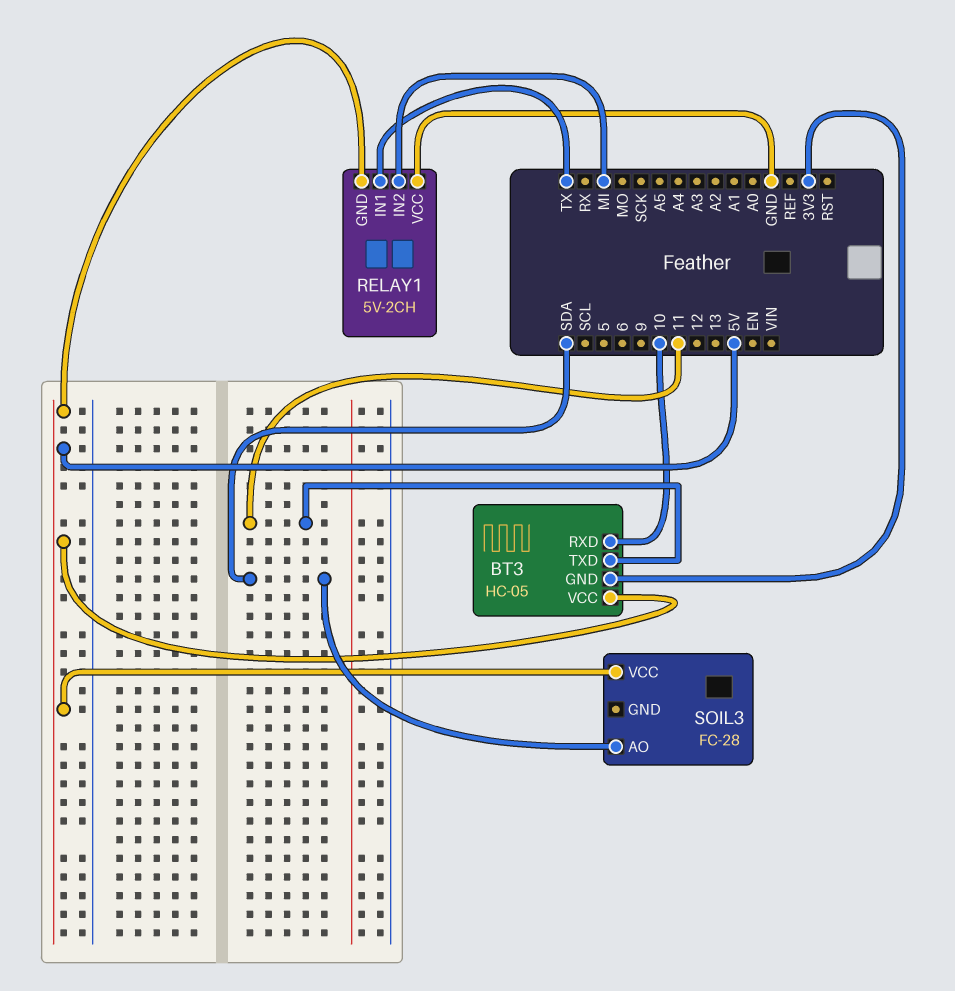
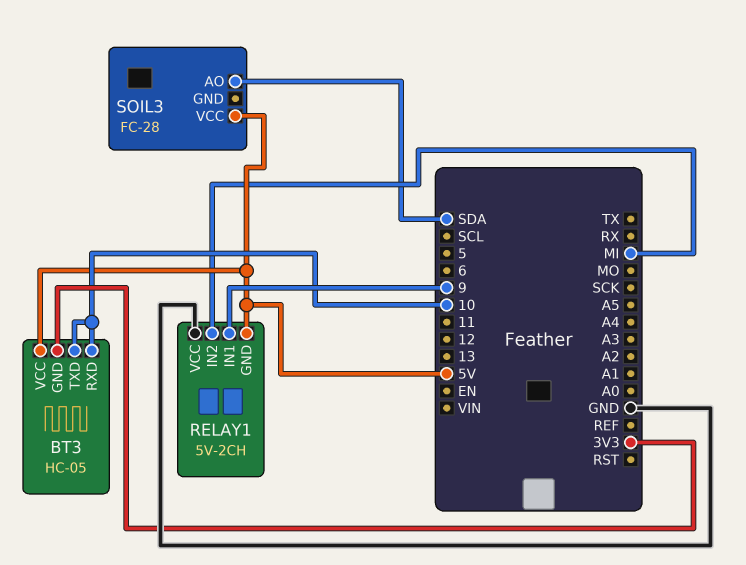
BT3 pin TXD: 11 -> 10
RELAY1 pin IN1: TX -> 9

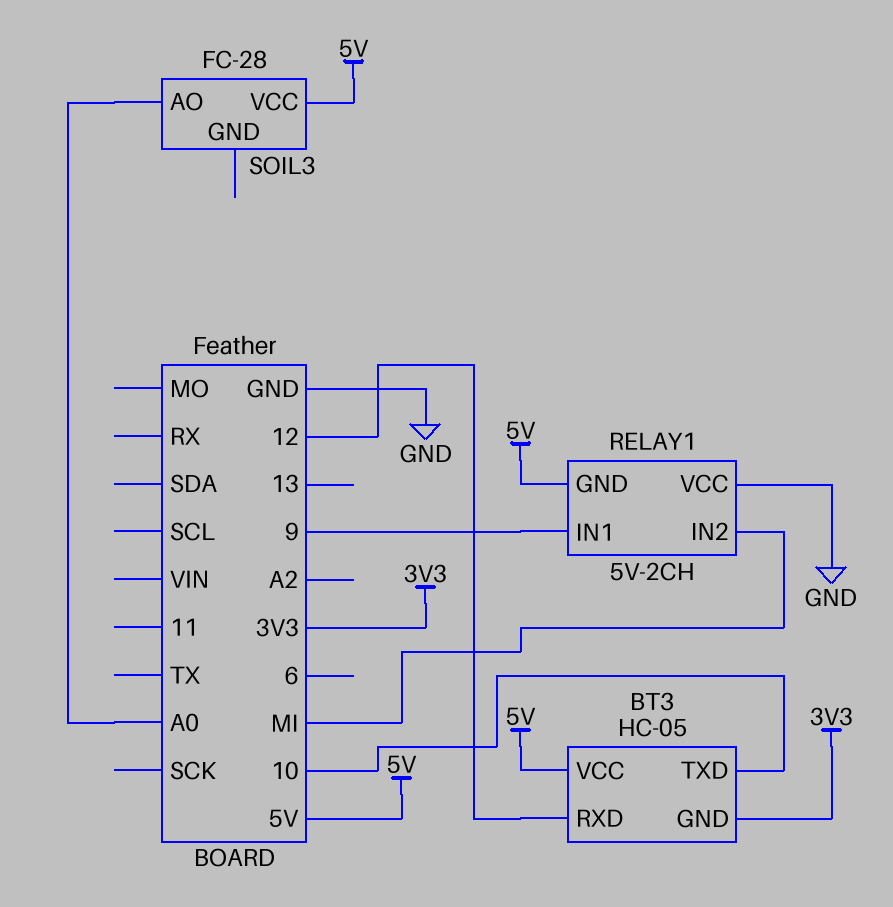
BT3 pin RXD: 10 -> 12
SOIL3 pin AO: SDA -> A0

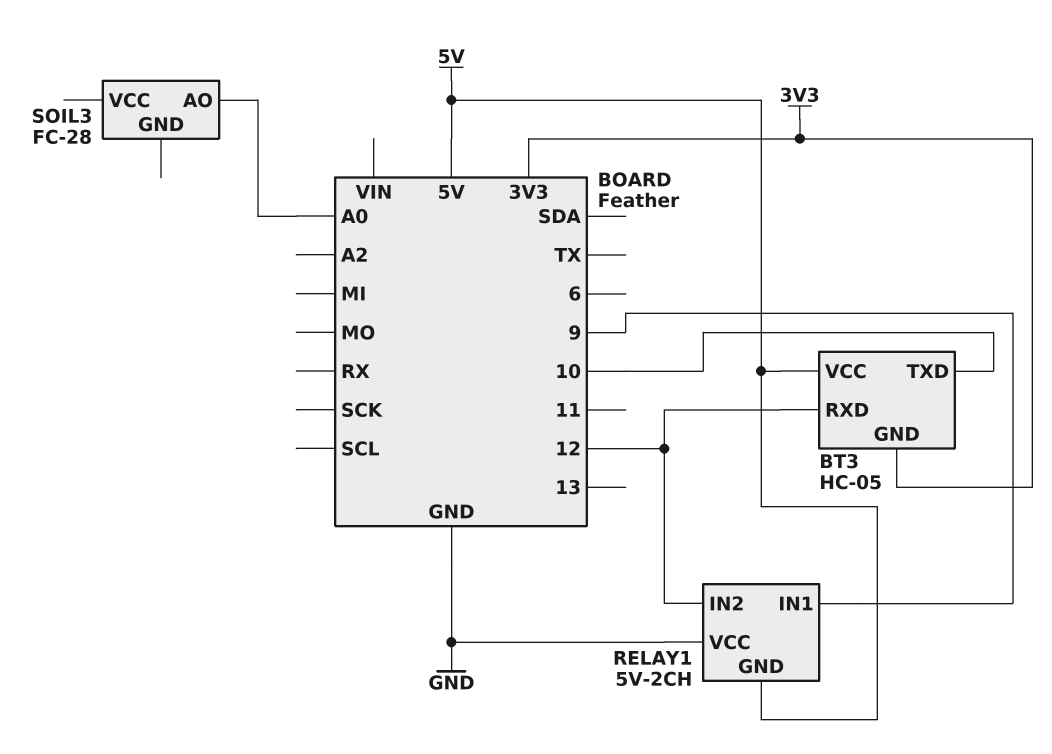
RELAY1 pin IN2: MI -> 12
SOIL3 pin VCC: 5V -> none

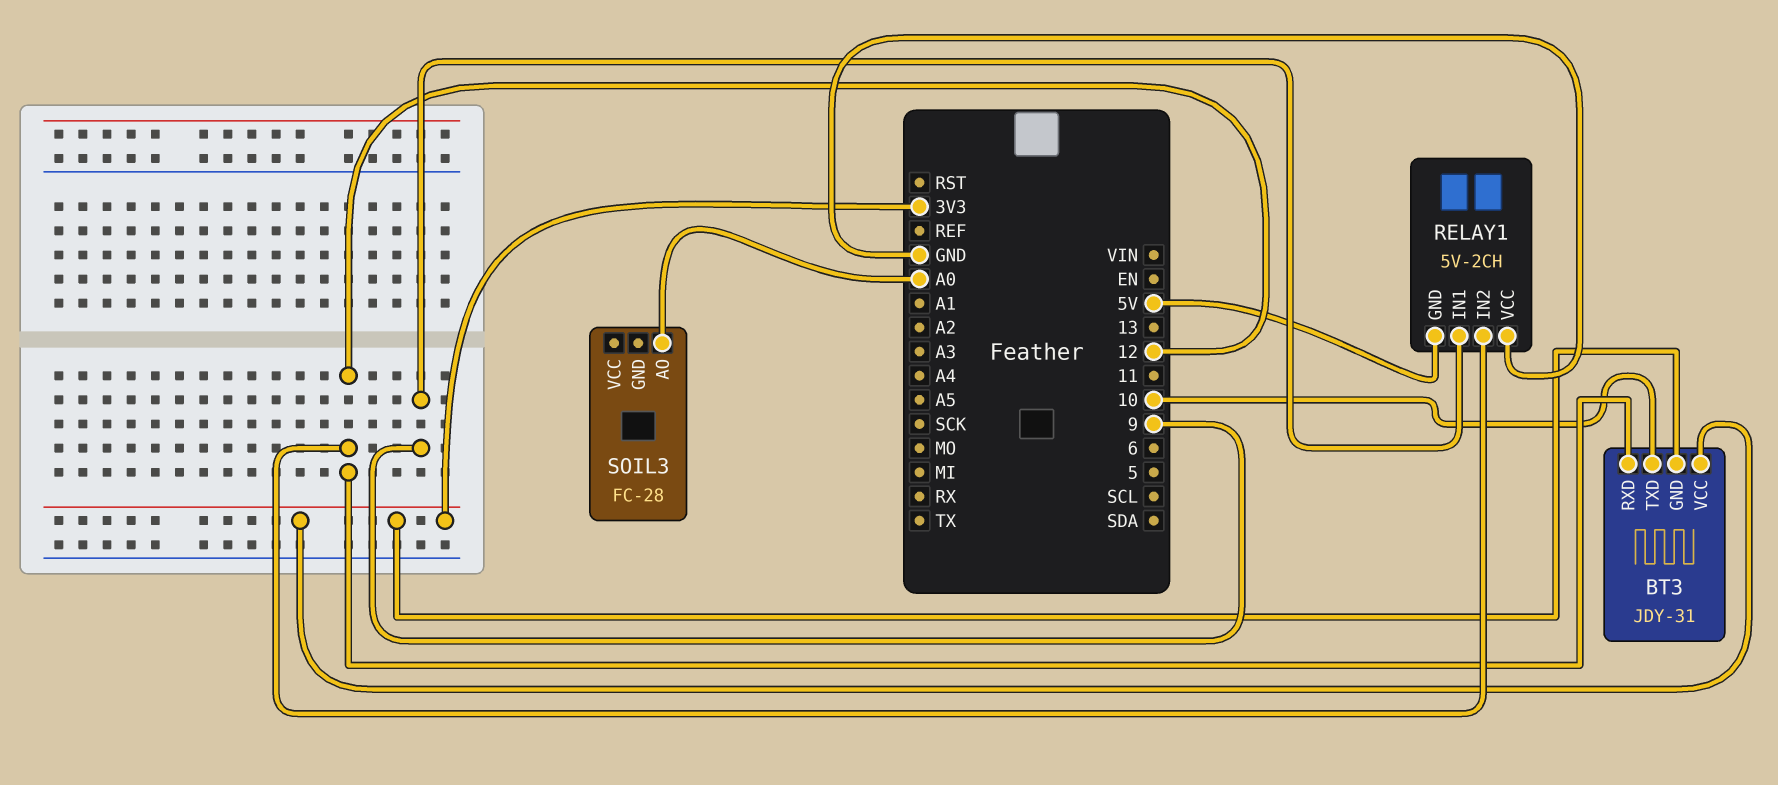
BT3: HC-05 -> JDY-31
BT3 pin VCC: 5V -> 3V3

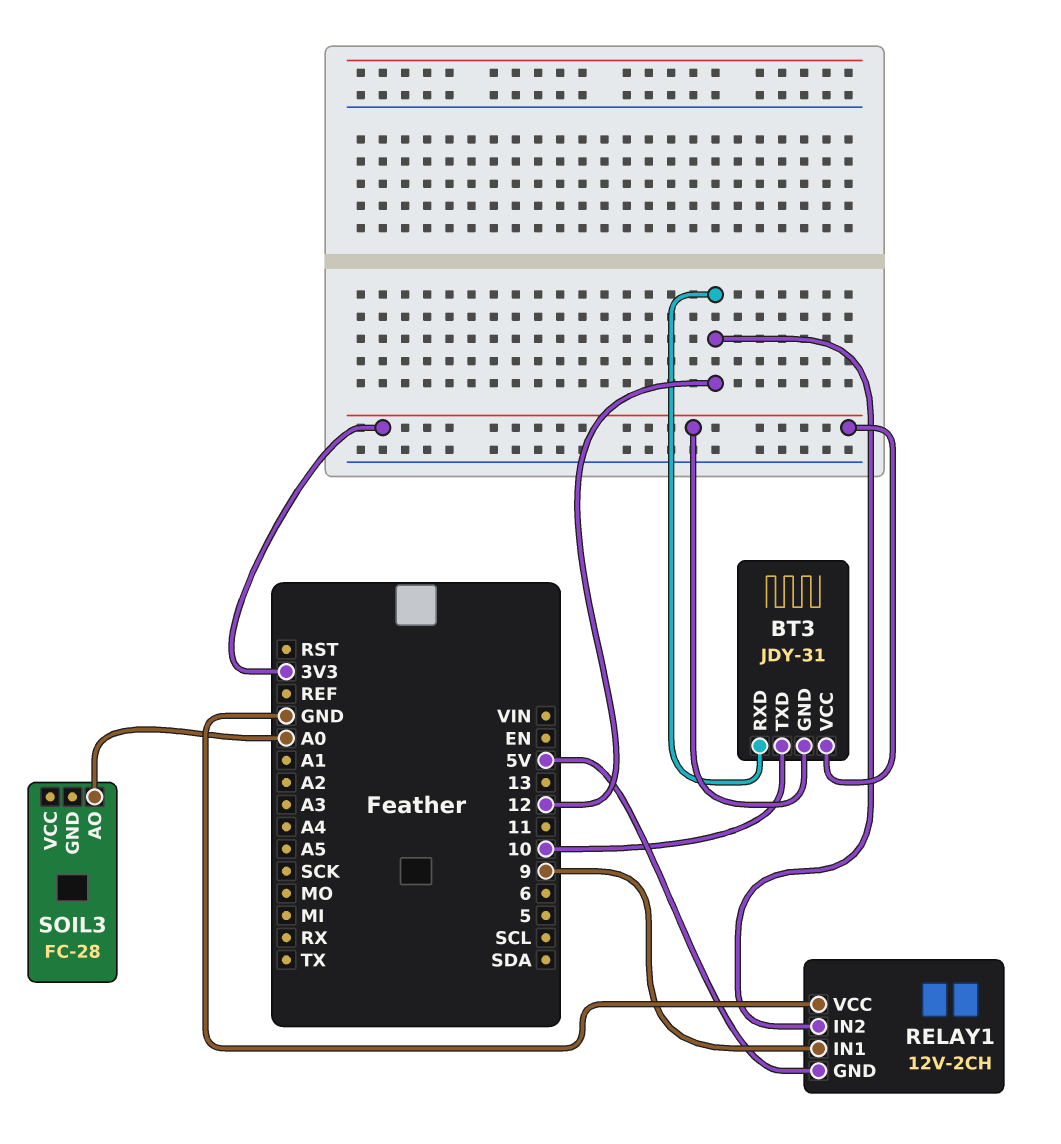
RELAY1: 5V-2CH -> 12V-2CH

